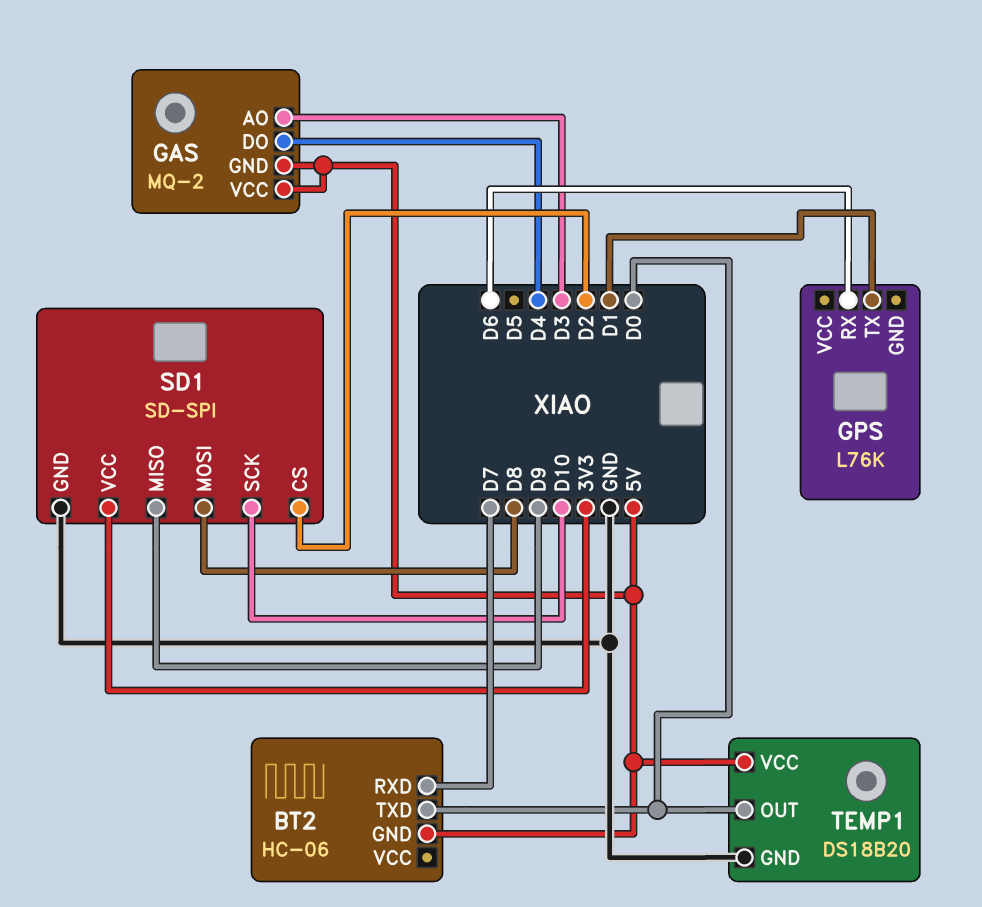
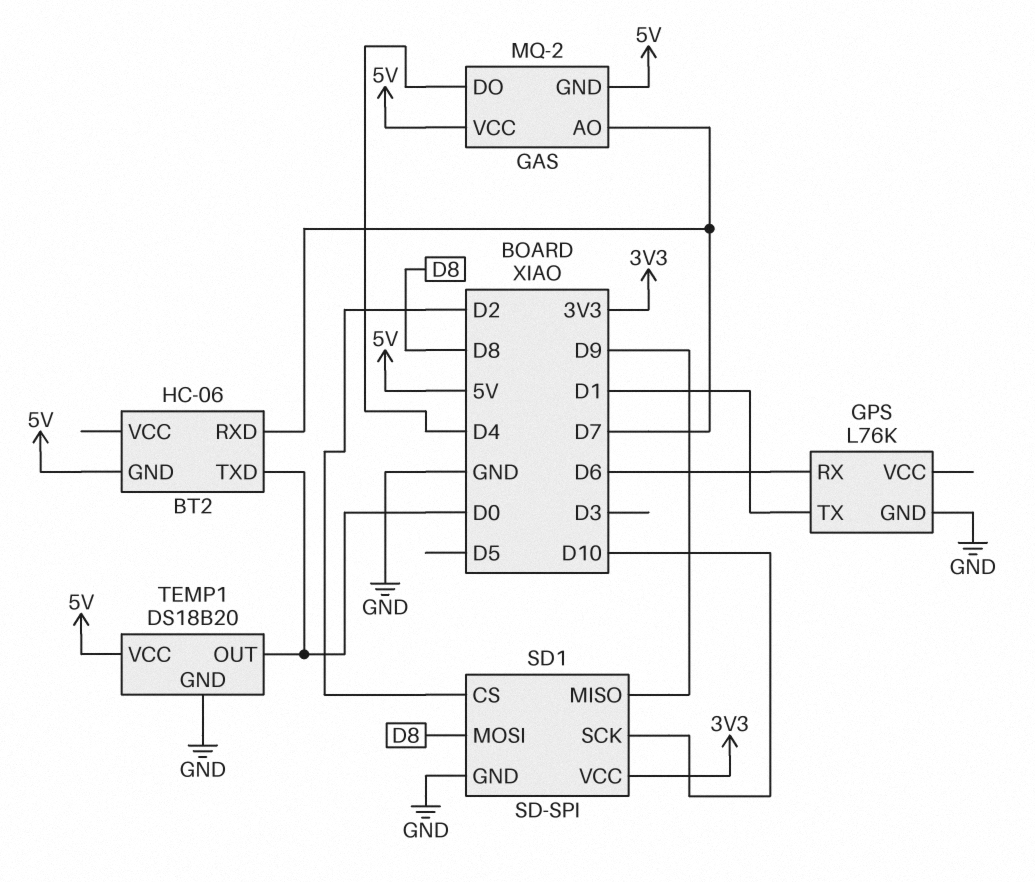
GAS pin AO: D3 -> D7
GPS pin GND: none -> GND

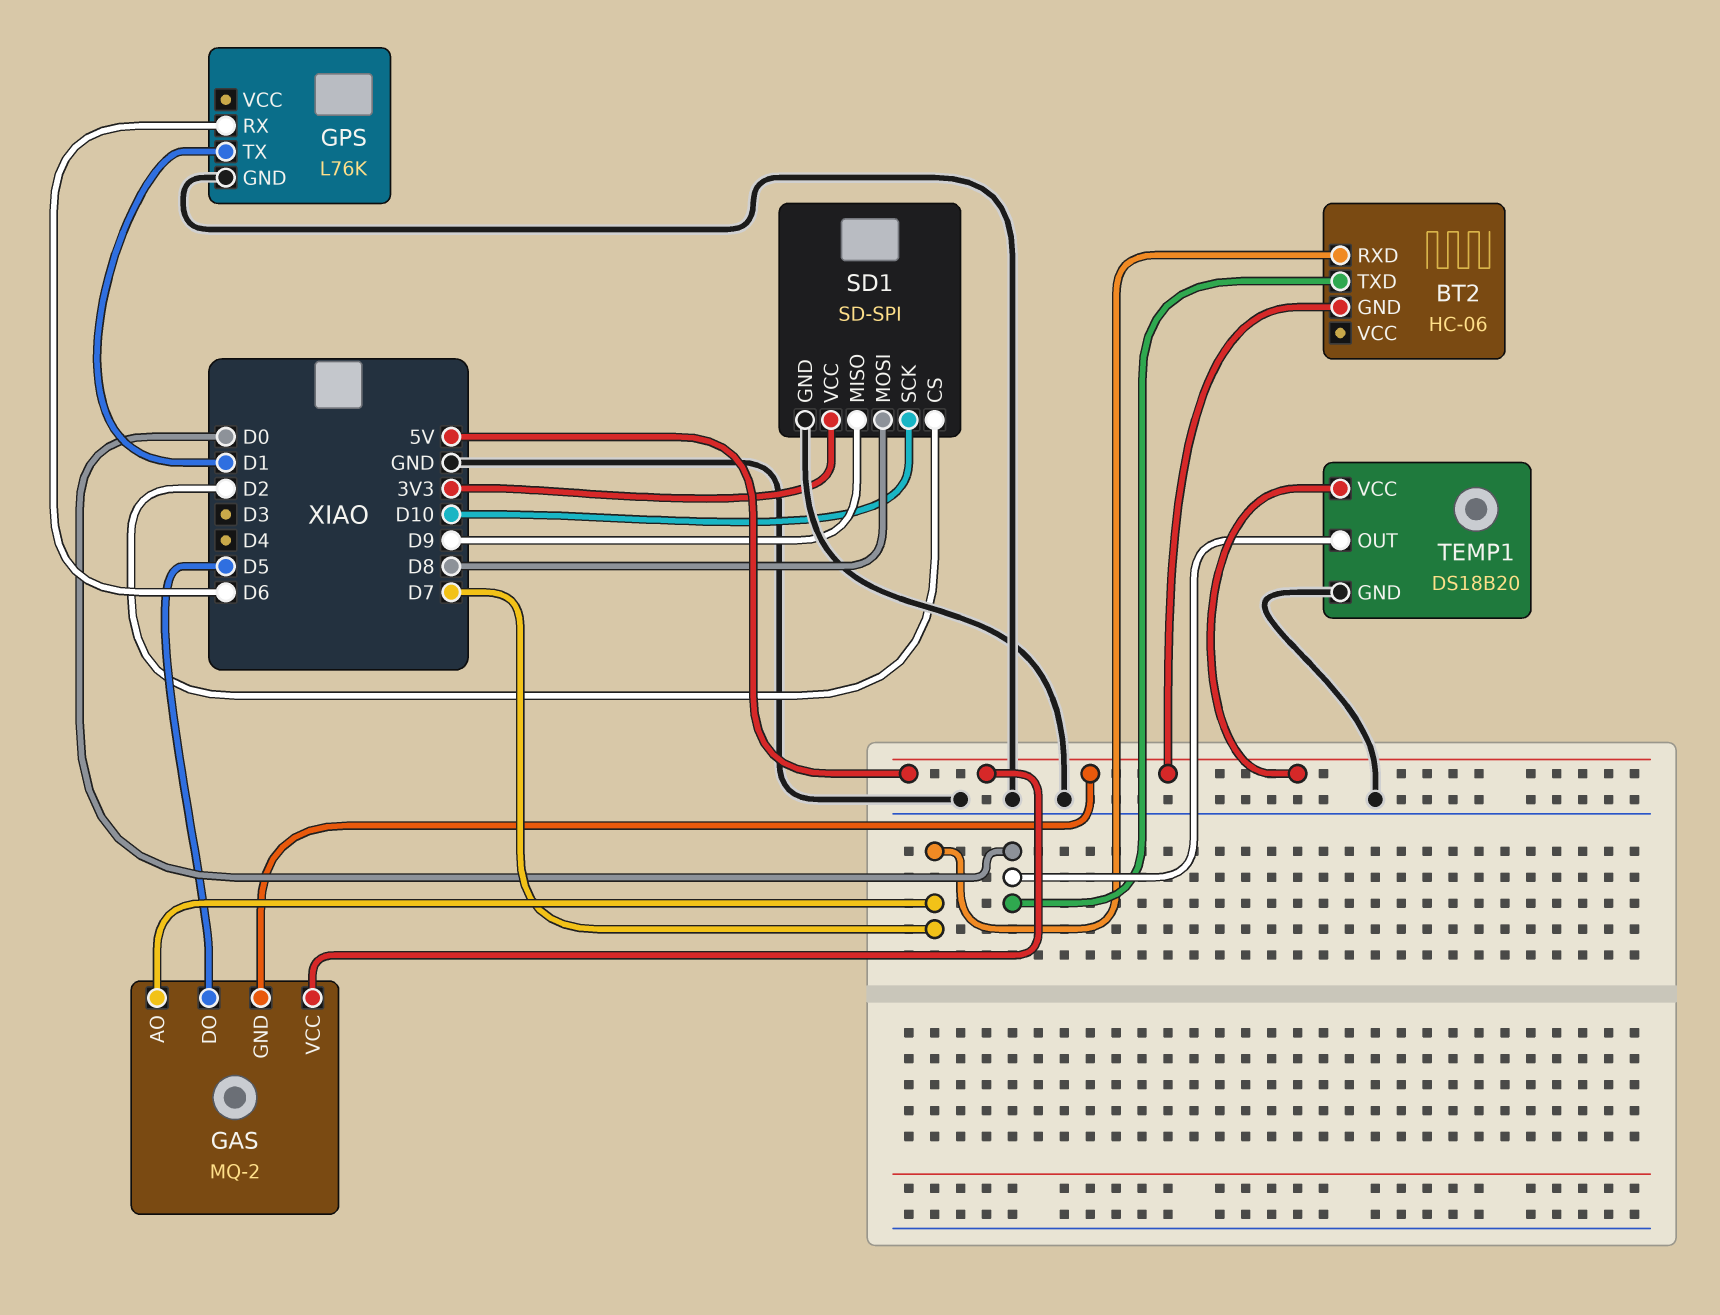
GAS pin DO: D4 -> D5

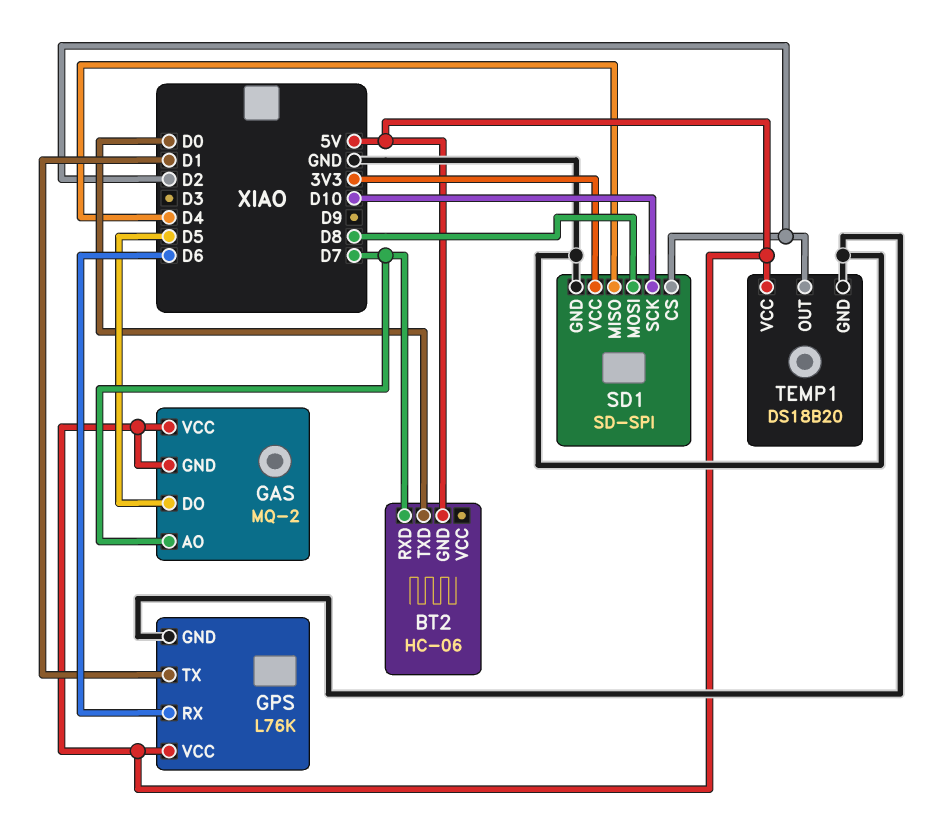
GPS pin VCC: none -> 5V
SD1 pin MISO: D9 -> D4
TEMP1 pin OUT: D0 -> D2

